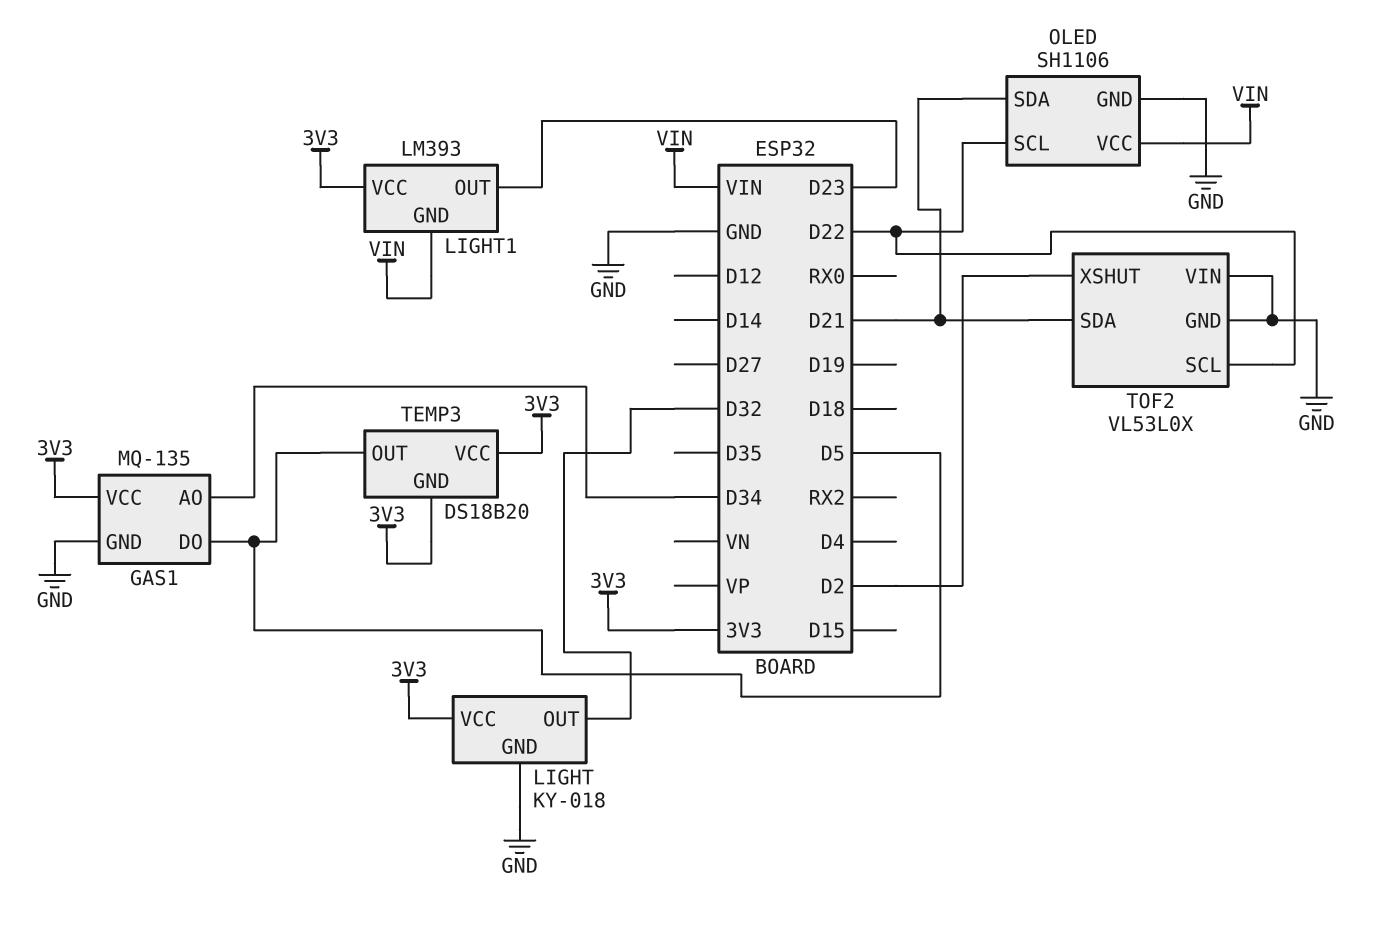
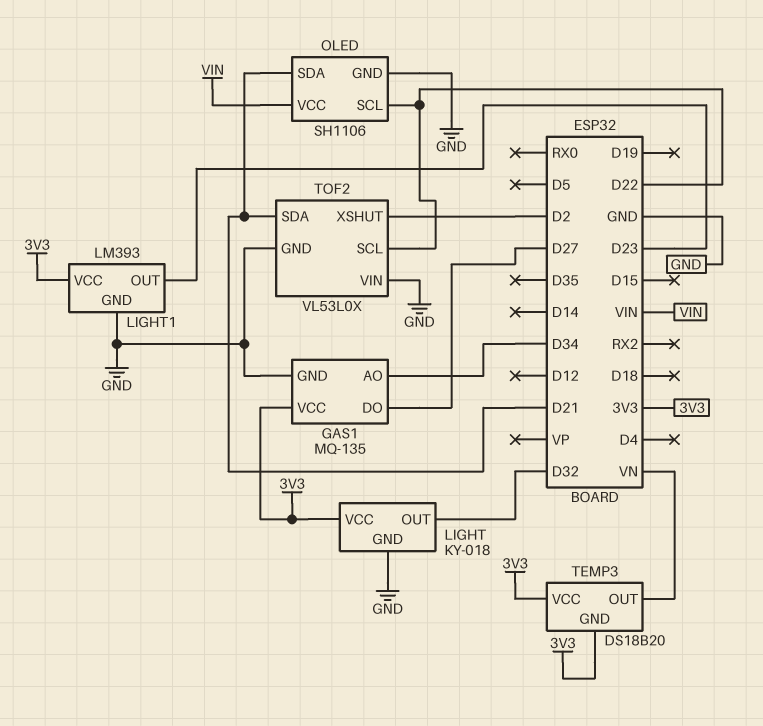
GAS1 pin DO: D5 -> D27
LIGHT1 pin GND: VIN -> GND
TEMP3 pin OUT: D5 -> VN

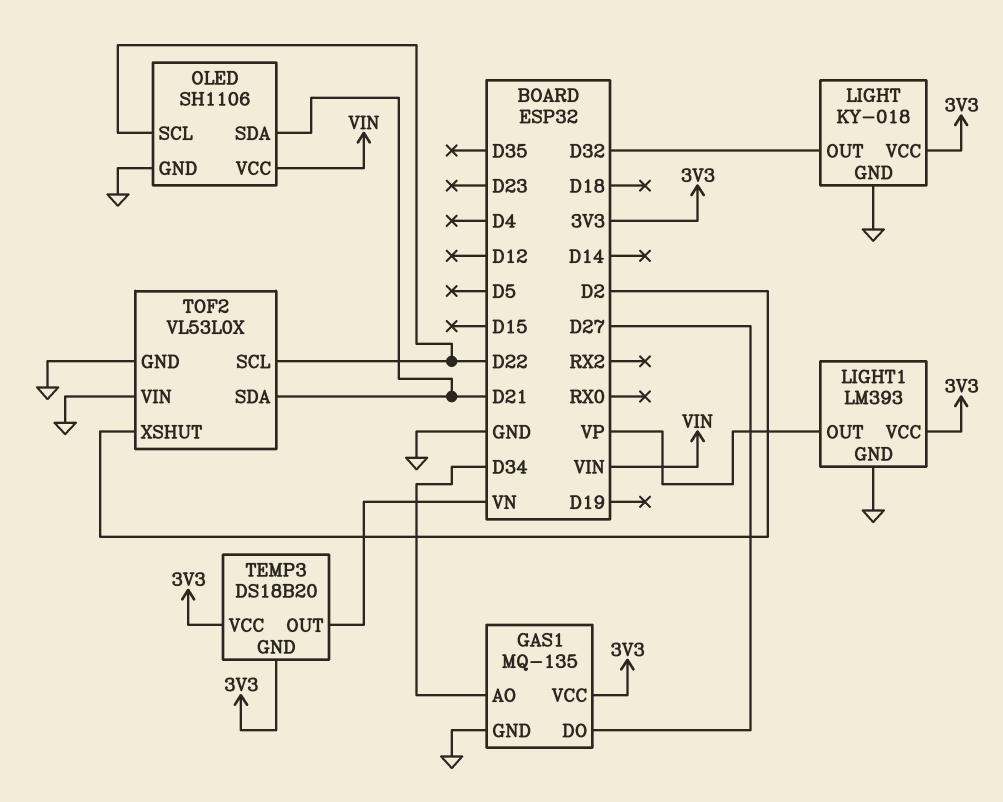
LIGHT1 pin OUT: D23 -> VP

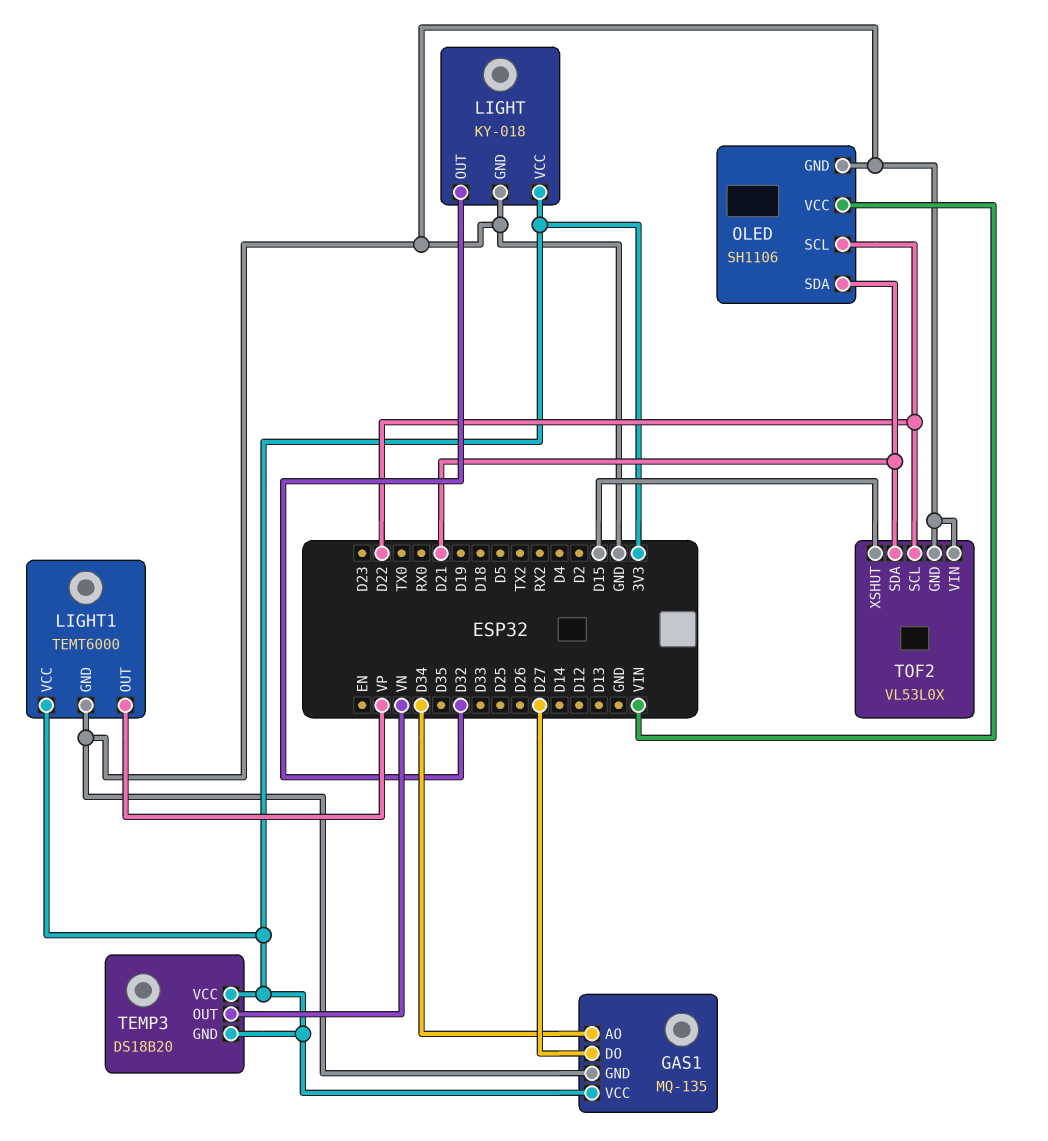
LIGHT1: LM393 -> TEMT6000
TOF2 pin XSHUT: D2 -> D15

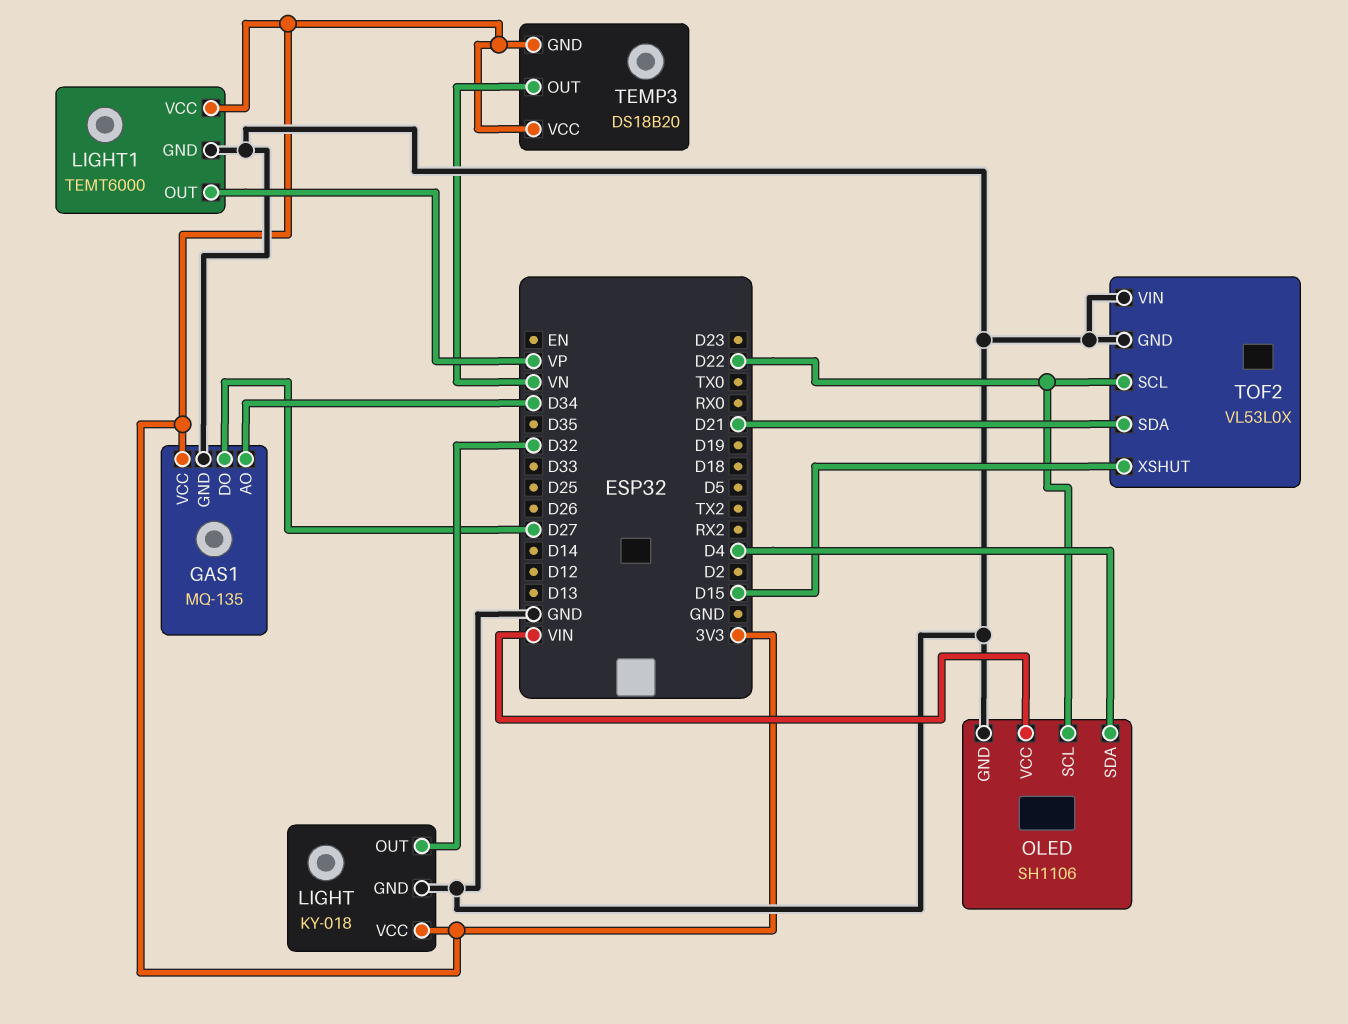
OLED pin SDA: D21 -> D4

